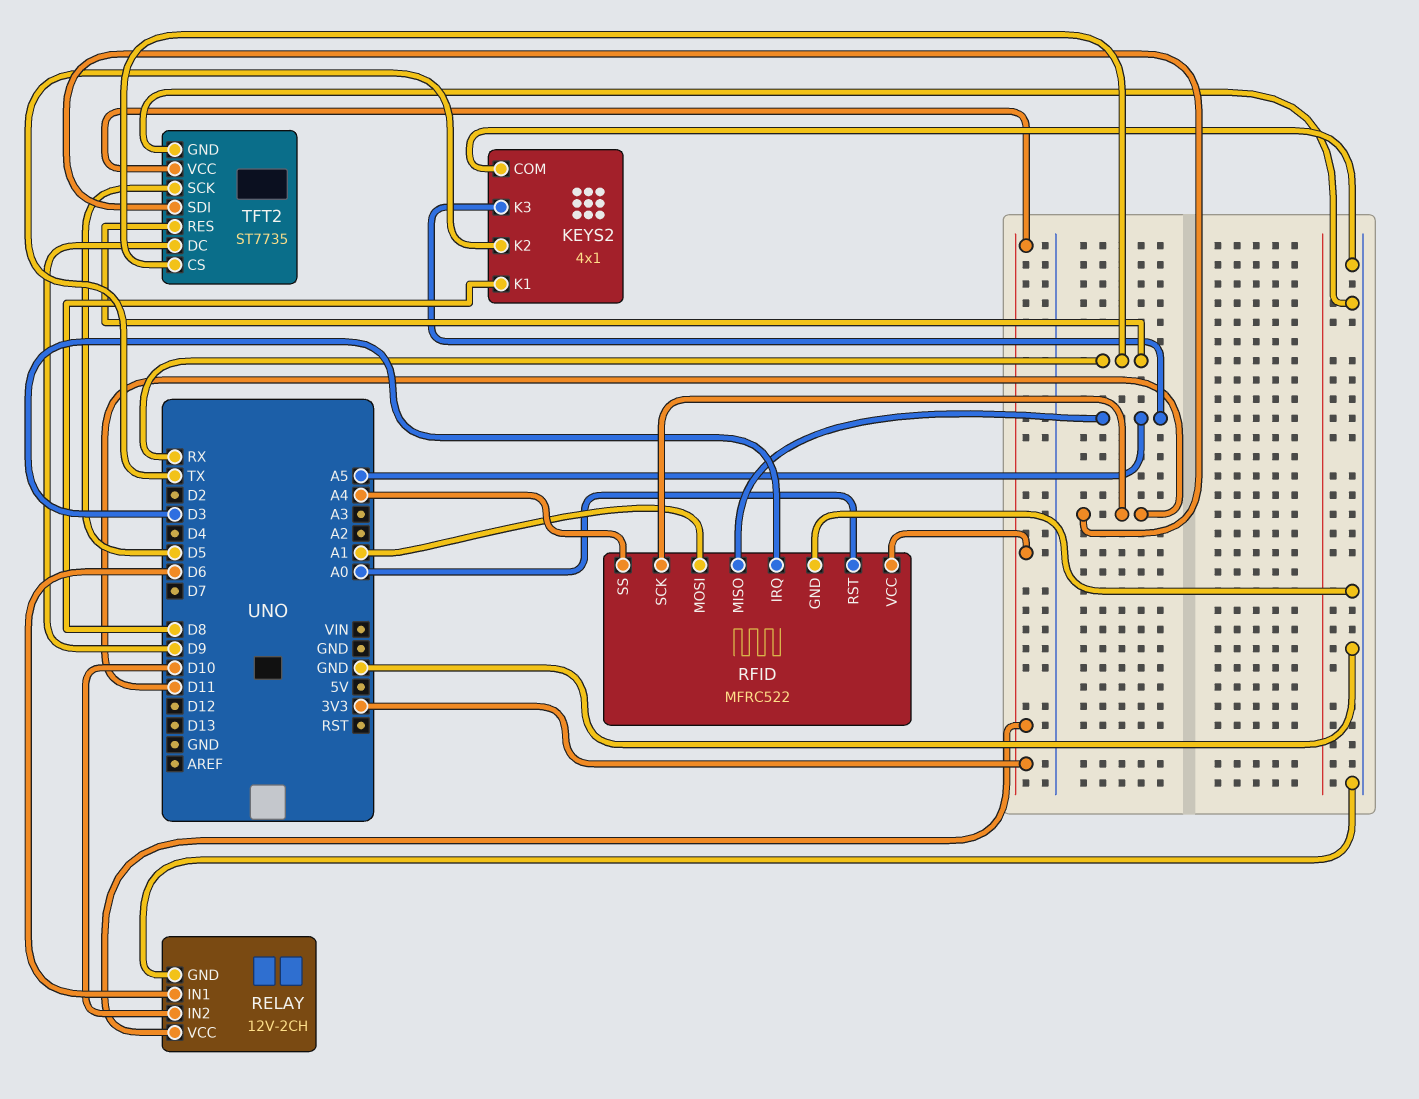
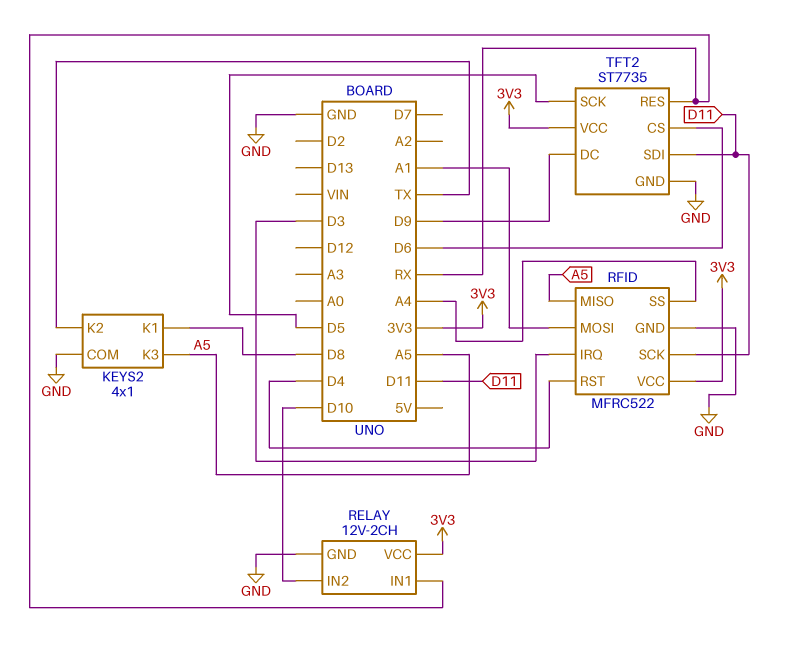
RELAY pin IN1: D6 -> RX
RFID pin RST: A0 -> D4
TFT2 pin CS: RX -> D6

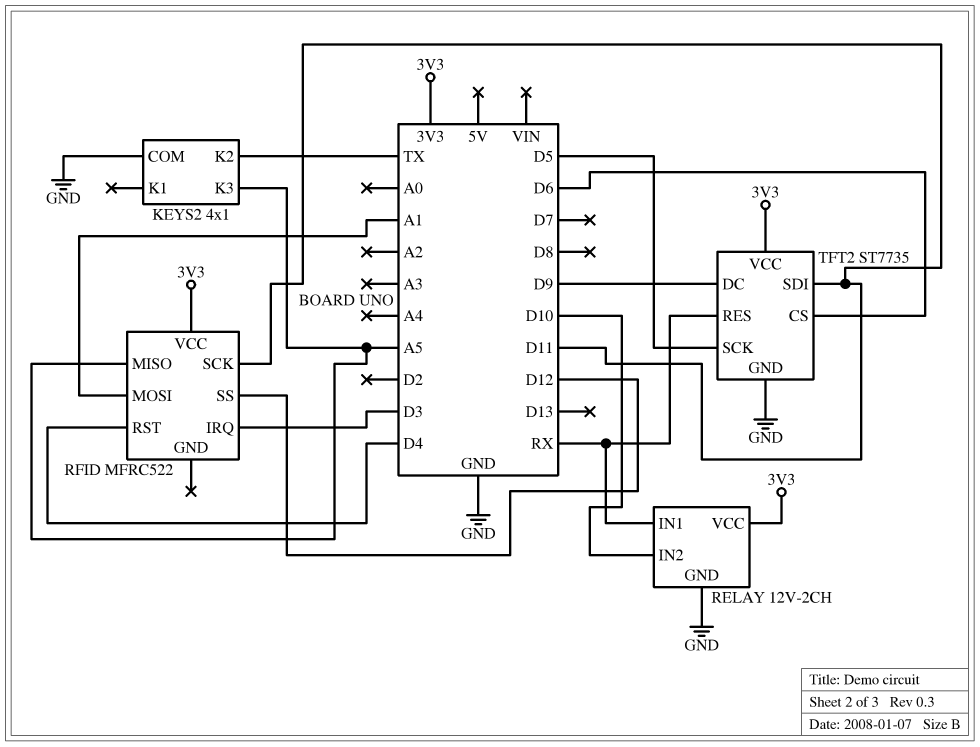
KEYS2 pin K1: D8 -> none
RFID pin GND: GND -> none
RFID pin SS: A4 -> D12

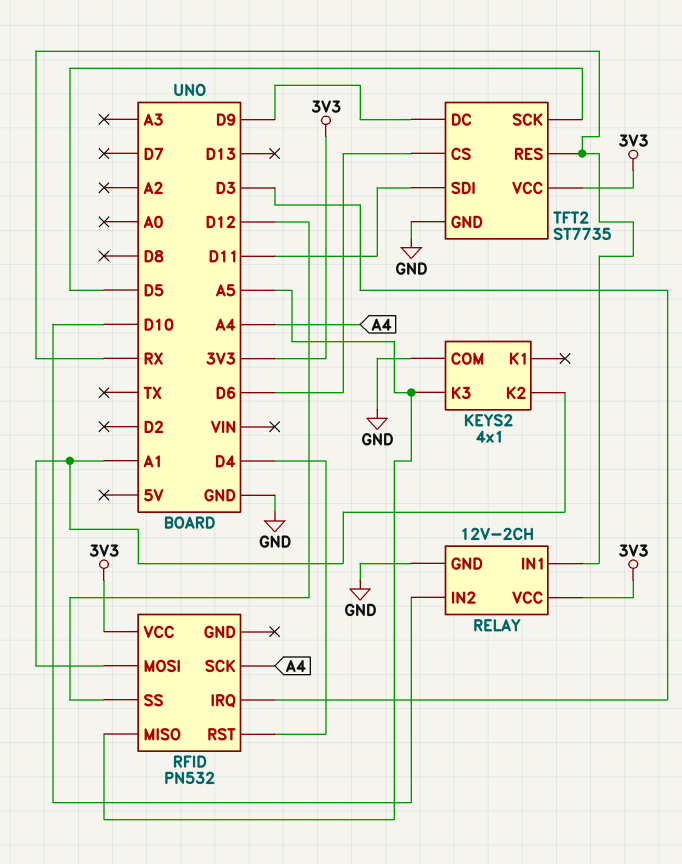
KEYS2 pin K2: TX -> A1
RFID: MFRC522 -> PN532
RFID pin SCK: D11 -> A4

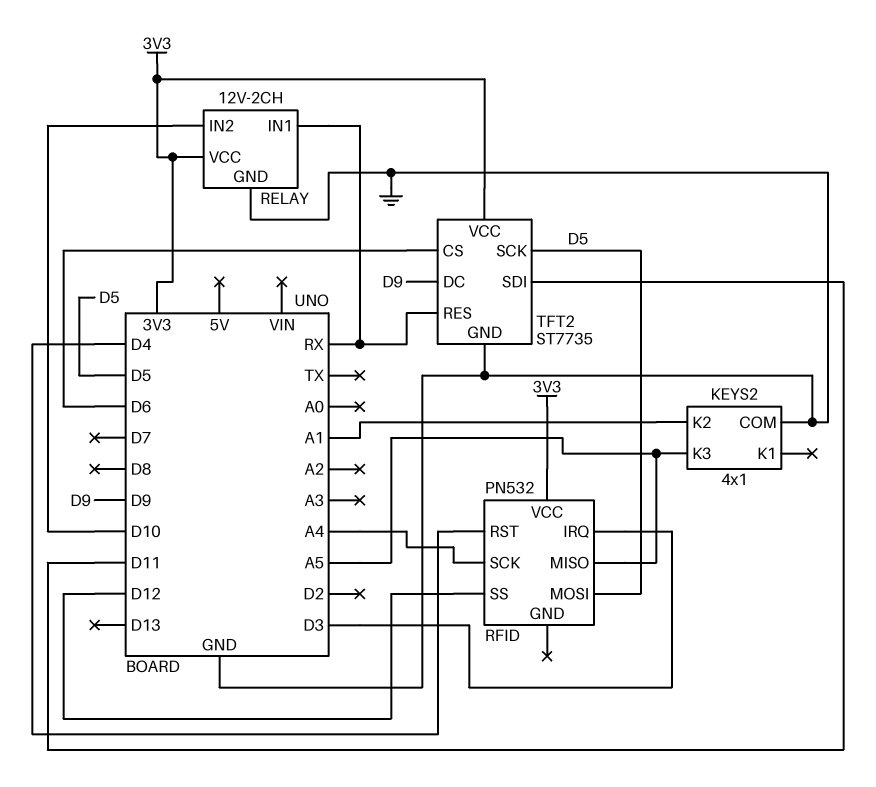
RFID pin MOSI: A1 -> D5

